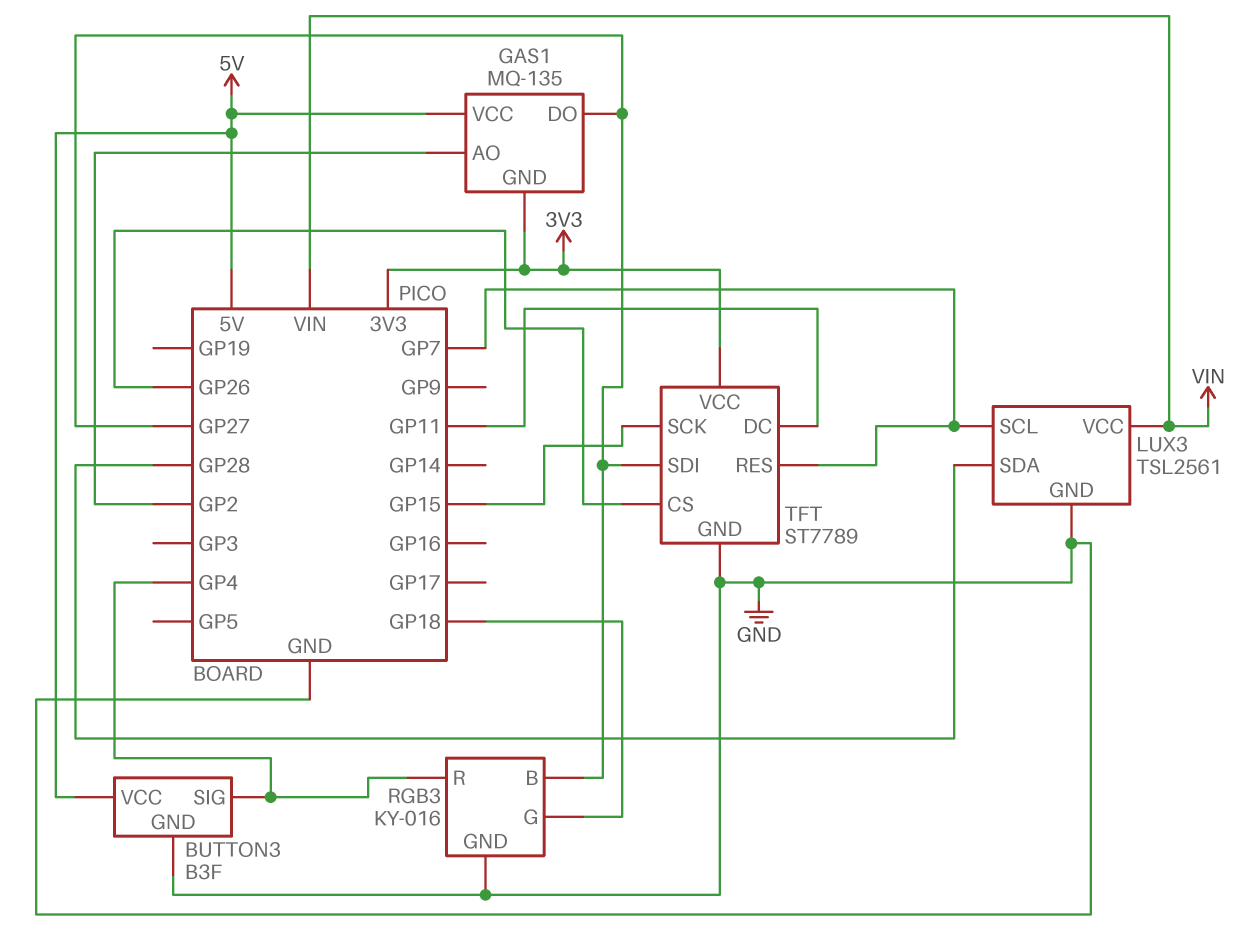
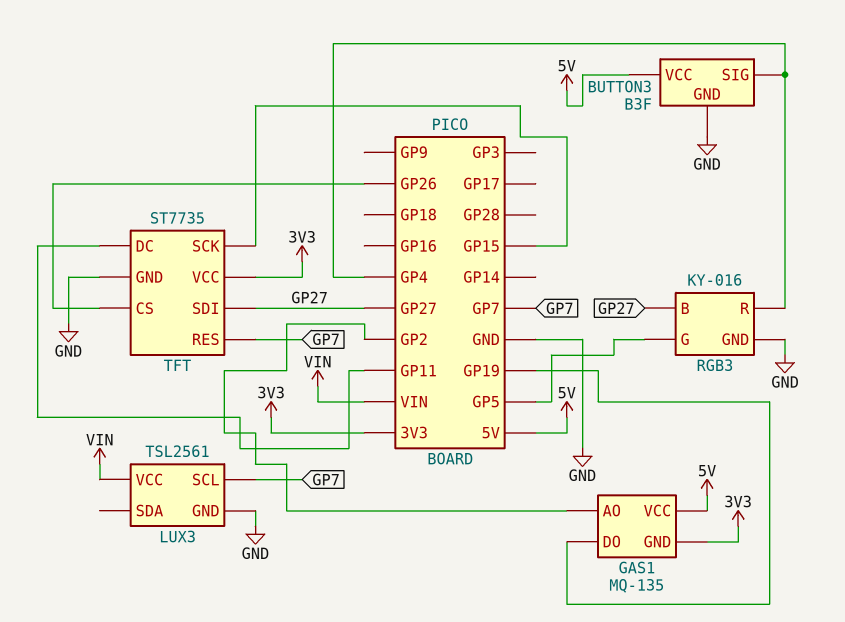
GAS1 pin DO: GP27 -> GP19
LUX3 pin SDA: GP28 -> none
RGB3 pin G: GP18 -> GP5
TFT: ST7789 -> ST7735

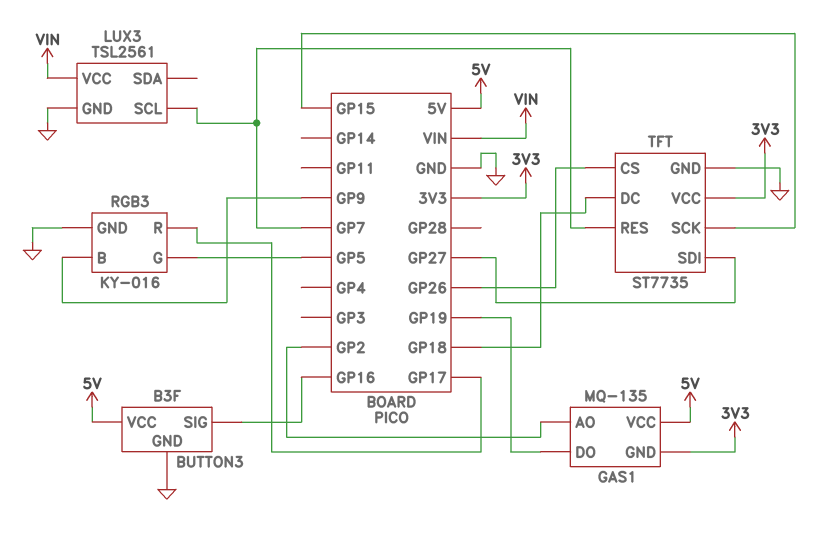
BUTTON3 pin SIG: GP4 -> GP16
RGB3 pin B: GP27 -> GP9
RGB3 pin R: GP4 -> GP17
TFT pin DC: GP11 -> GP18

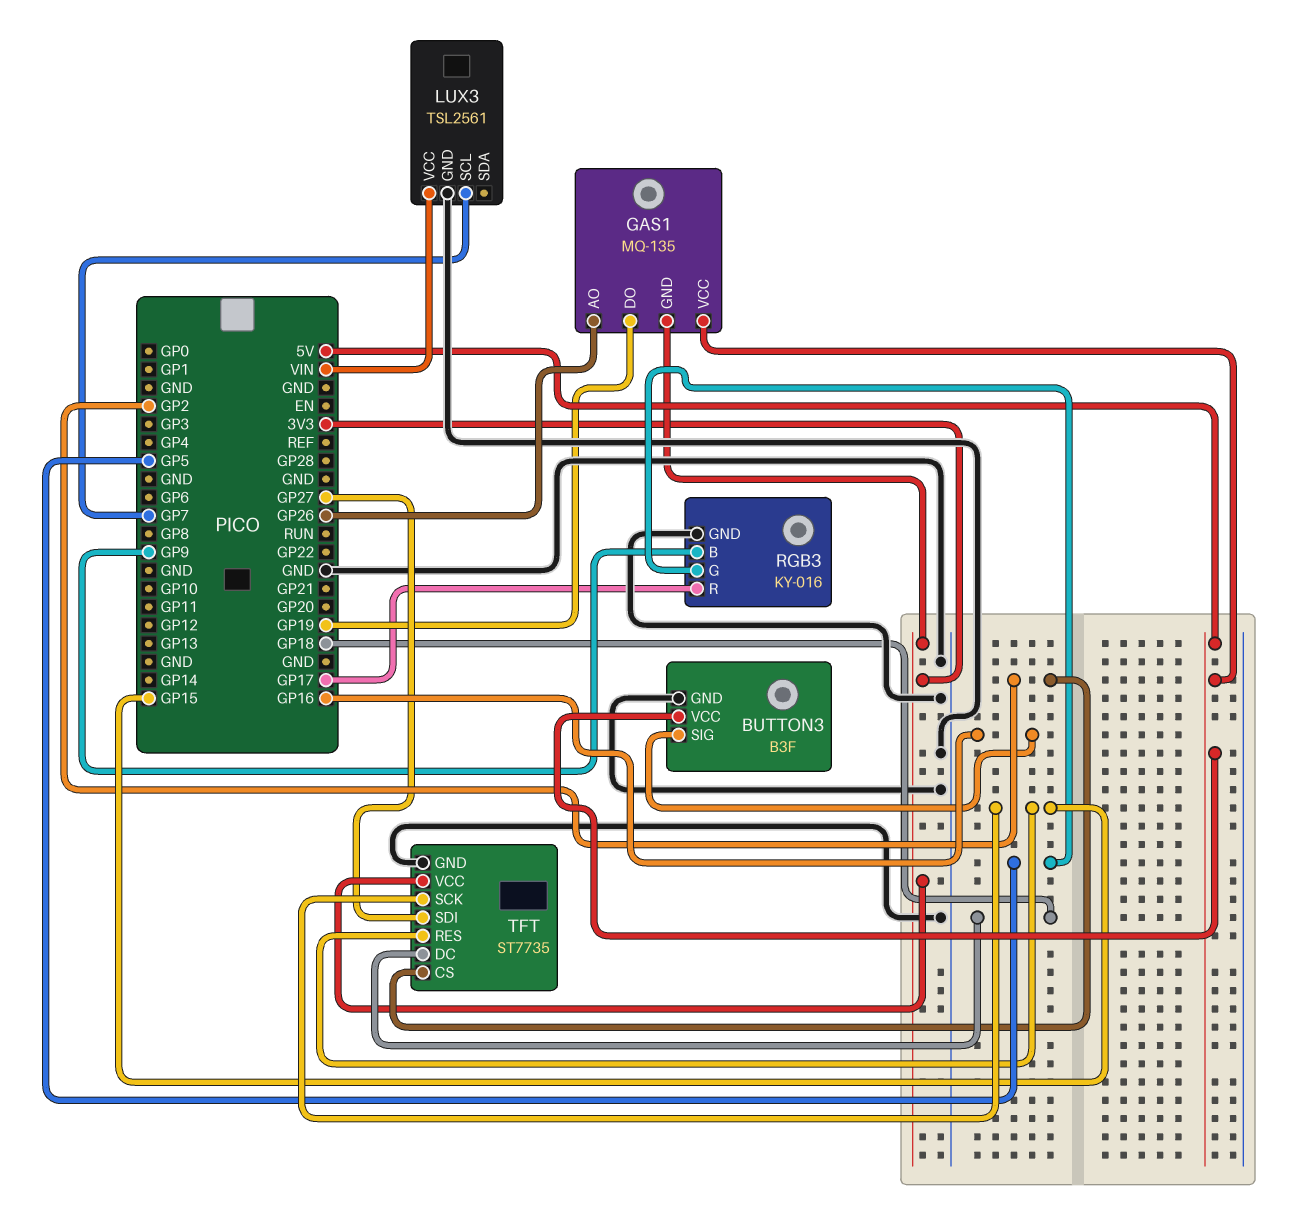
GAS1 pin AO: GP2 -> GP26
TFT pin CS: GP26 -> GP2
TFT pin RES: GP7 -> GP15

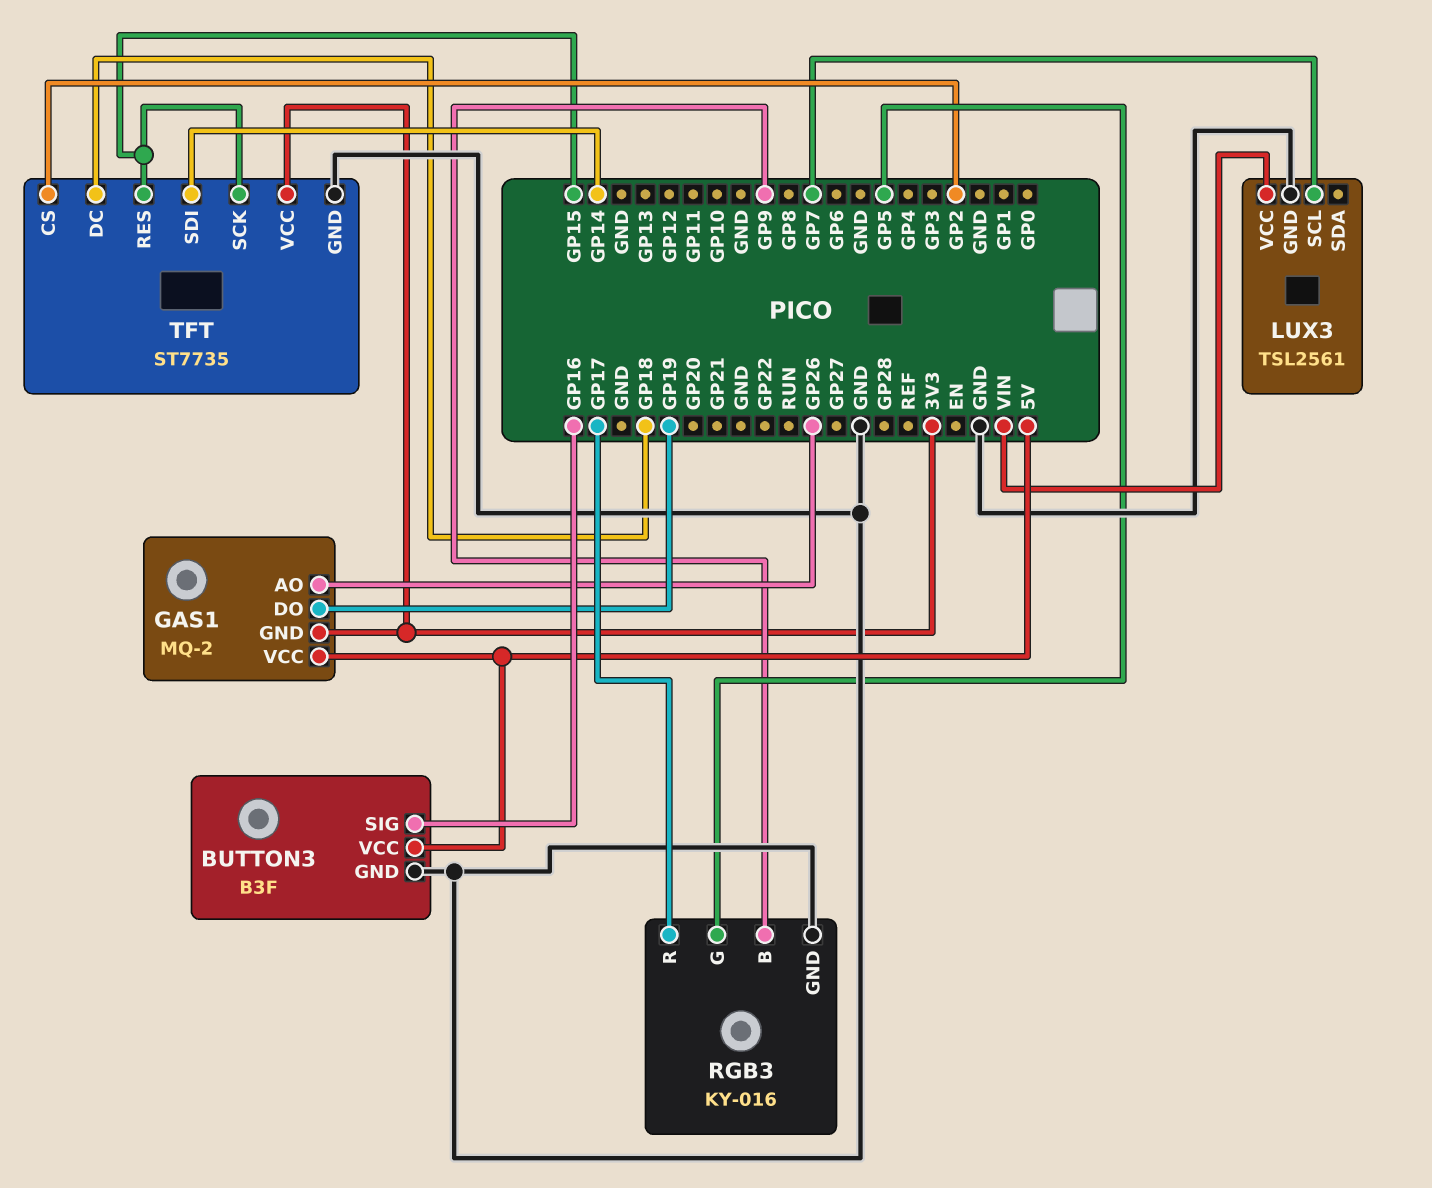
GAS1: MQ-135 -> MQ-2
TFT pin SDI: GP27 -> GP14

